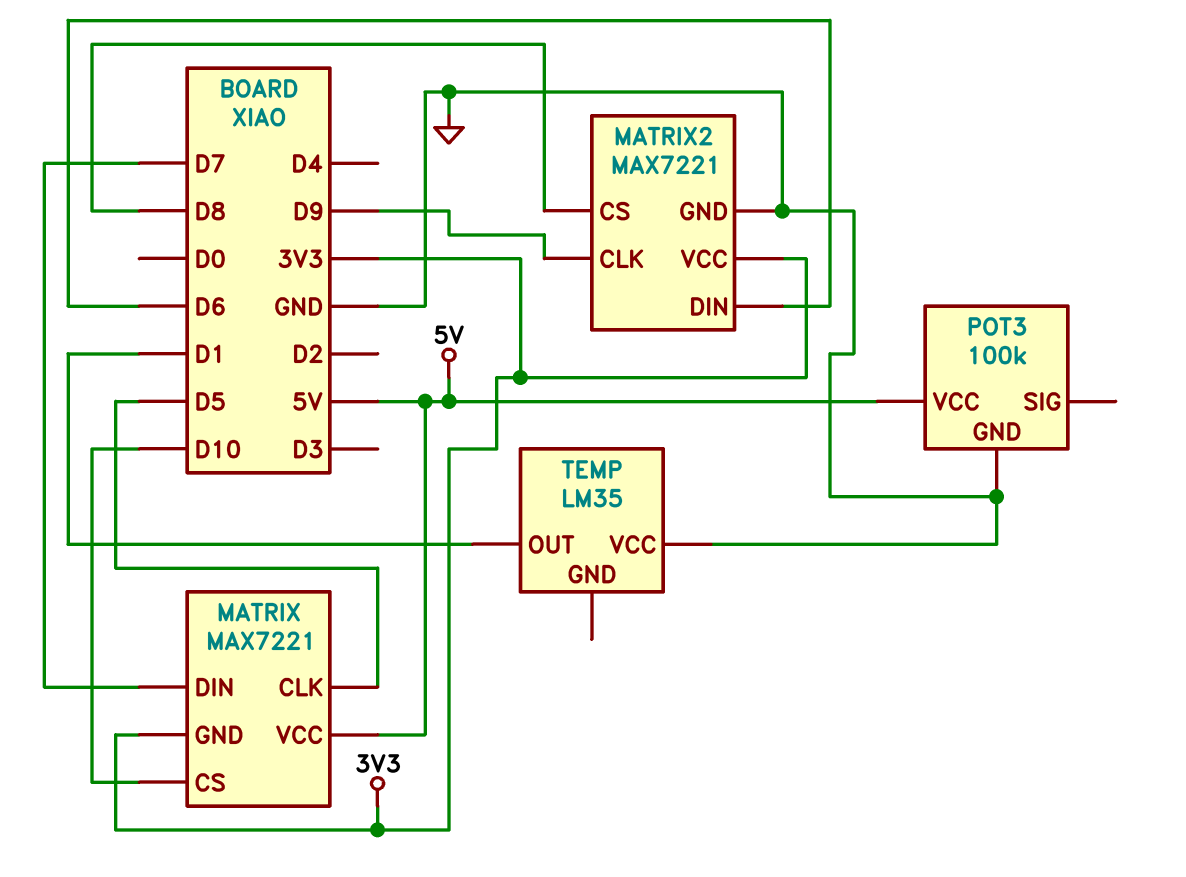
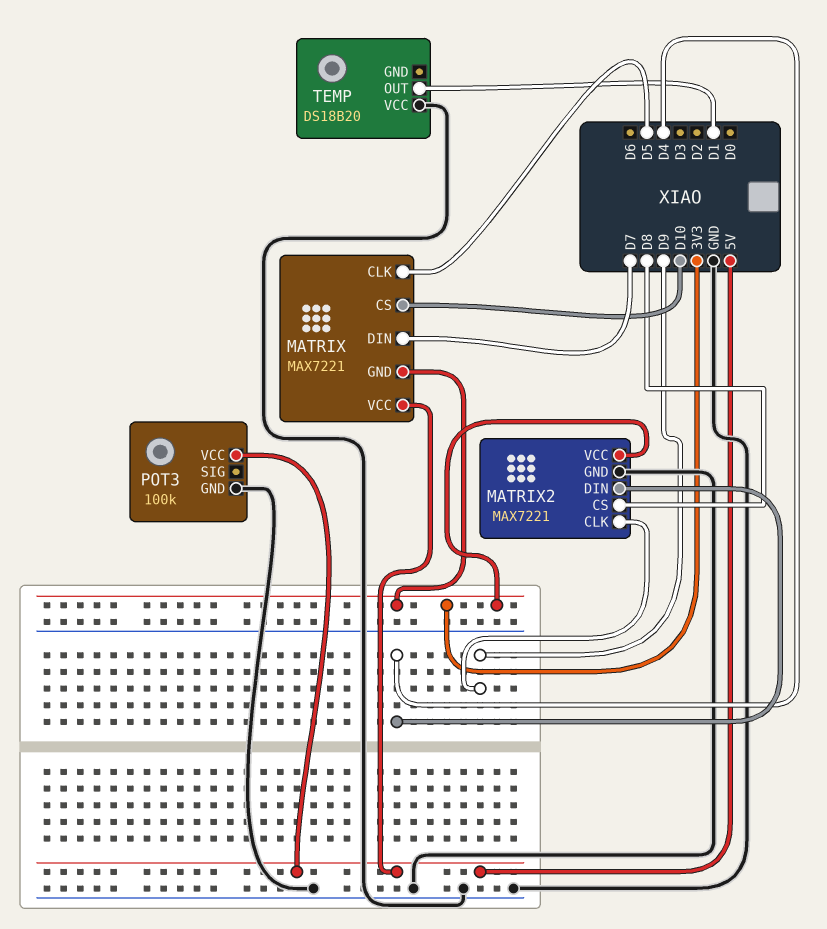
MATRIX2 pin DIN: D6 -> D4
TEMP: LM35 -> DS18B20

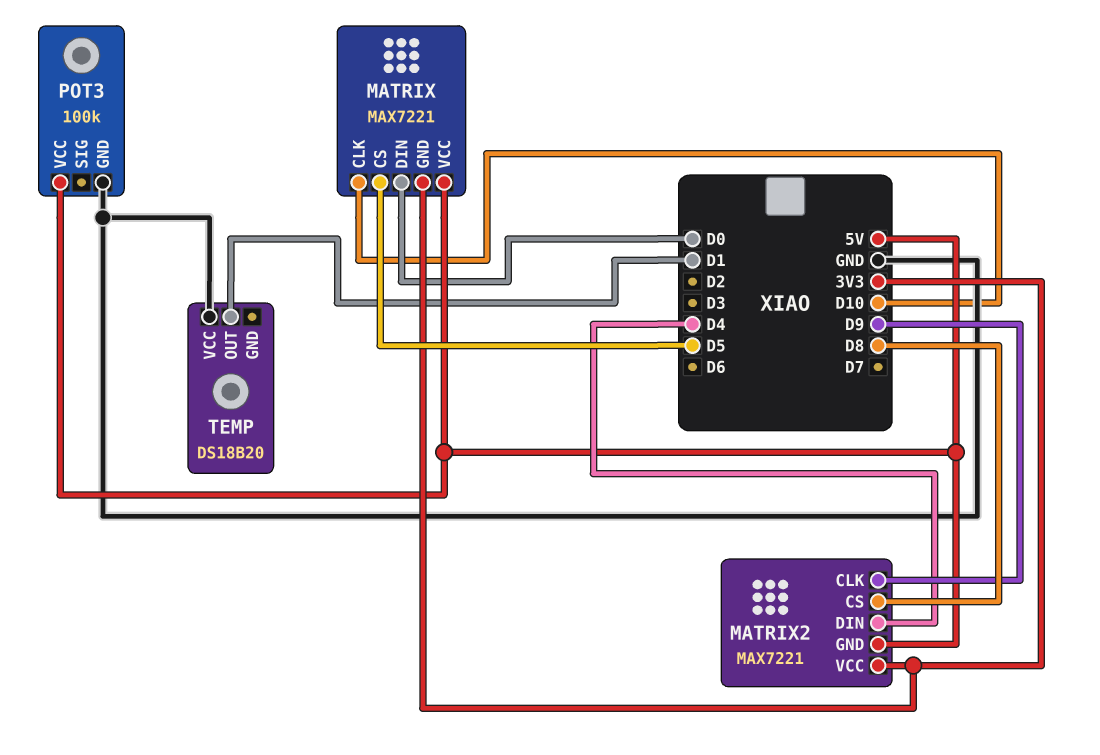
MATRIX pin CLK: D5 -> D10
MATRIX pin CS: D10 -> D5
MATRIX pin DIN: D7 -> D0
MATRIX2 pin GND: GND -> 5V

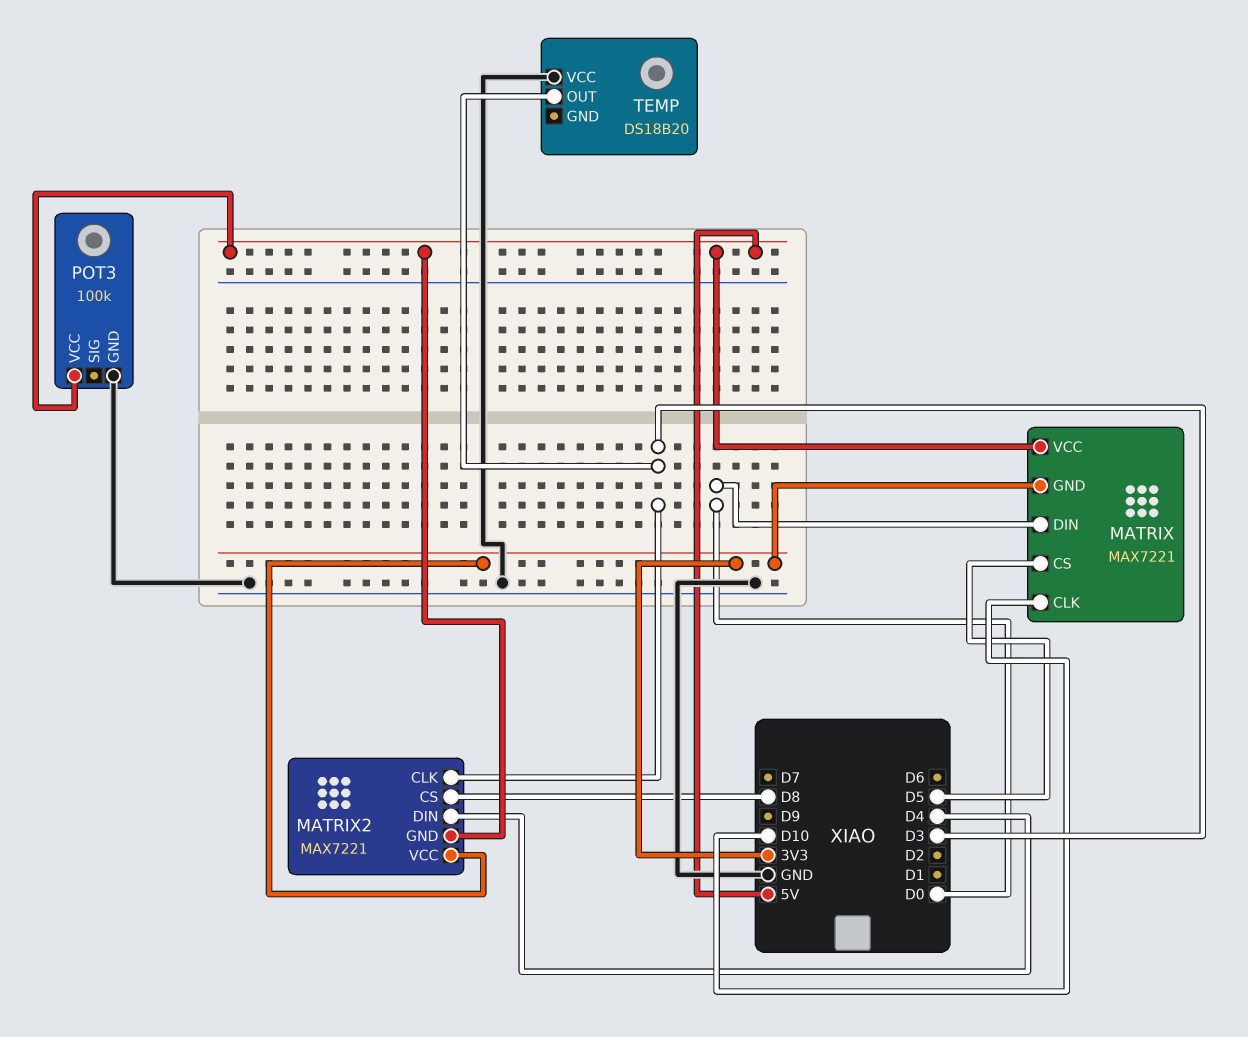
MATRIX2 pin CLK: D9 -> D3
TEMP pin OUT: D1 -> D3

